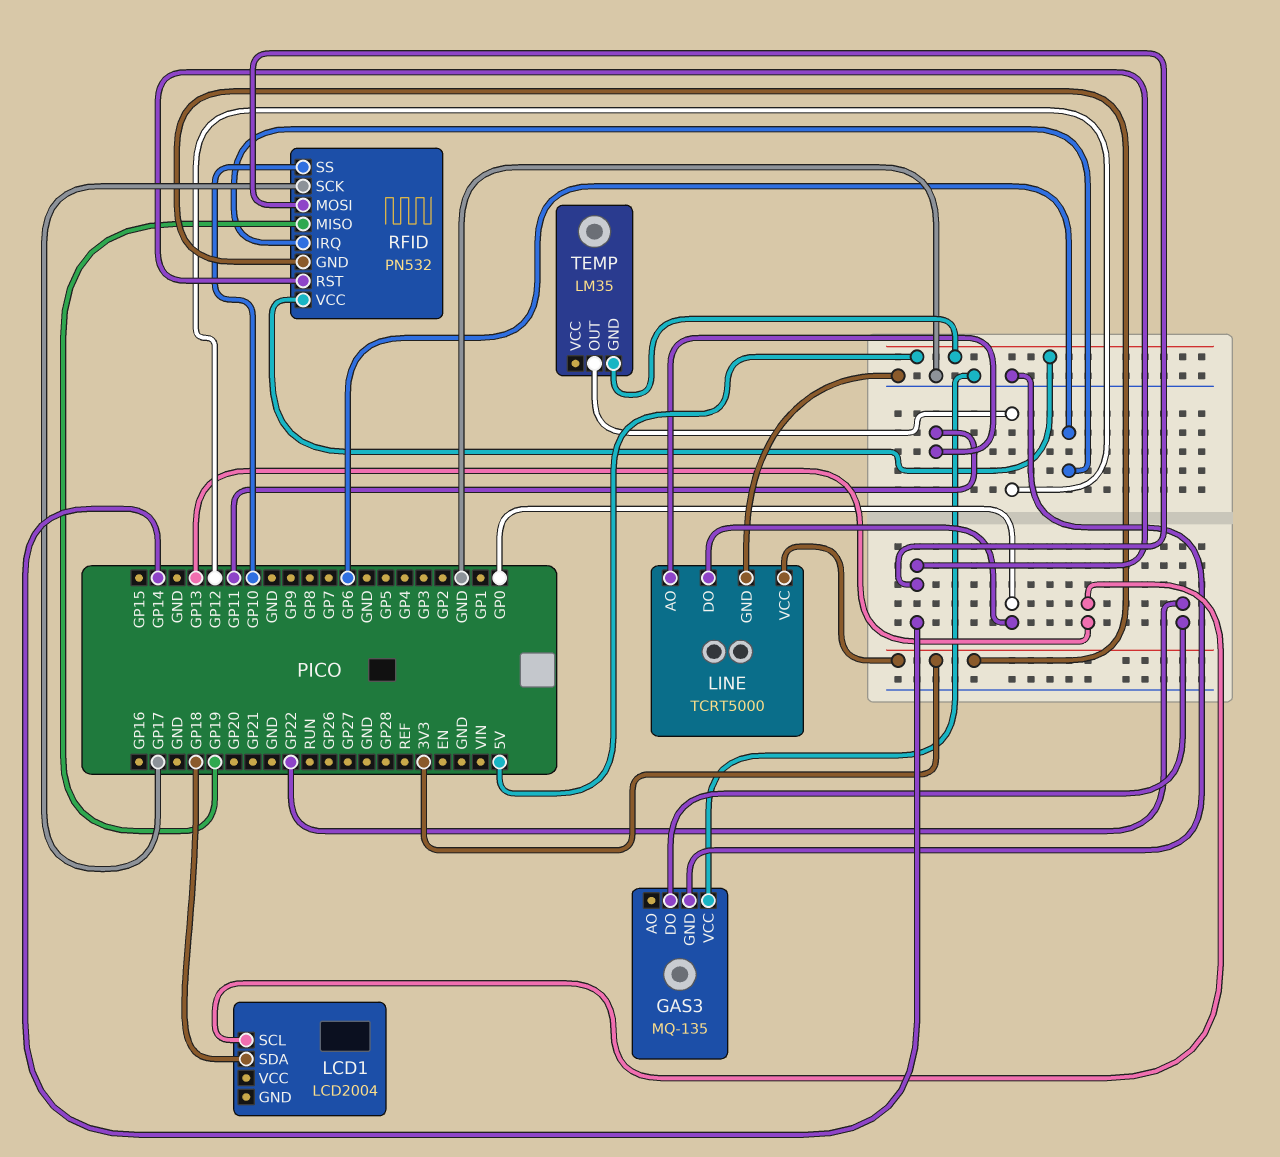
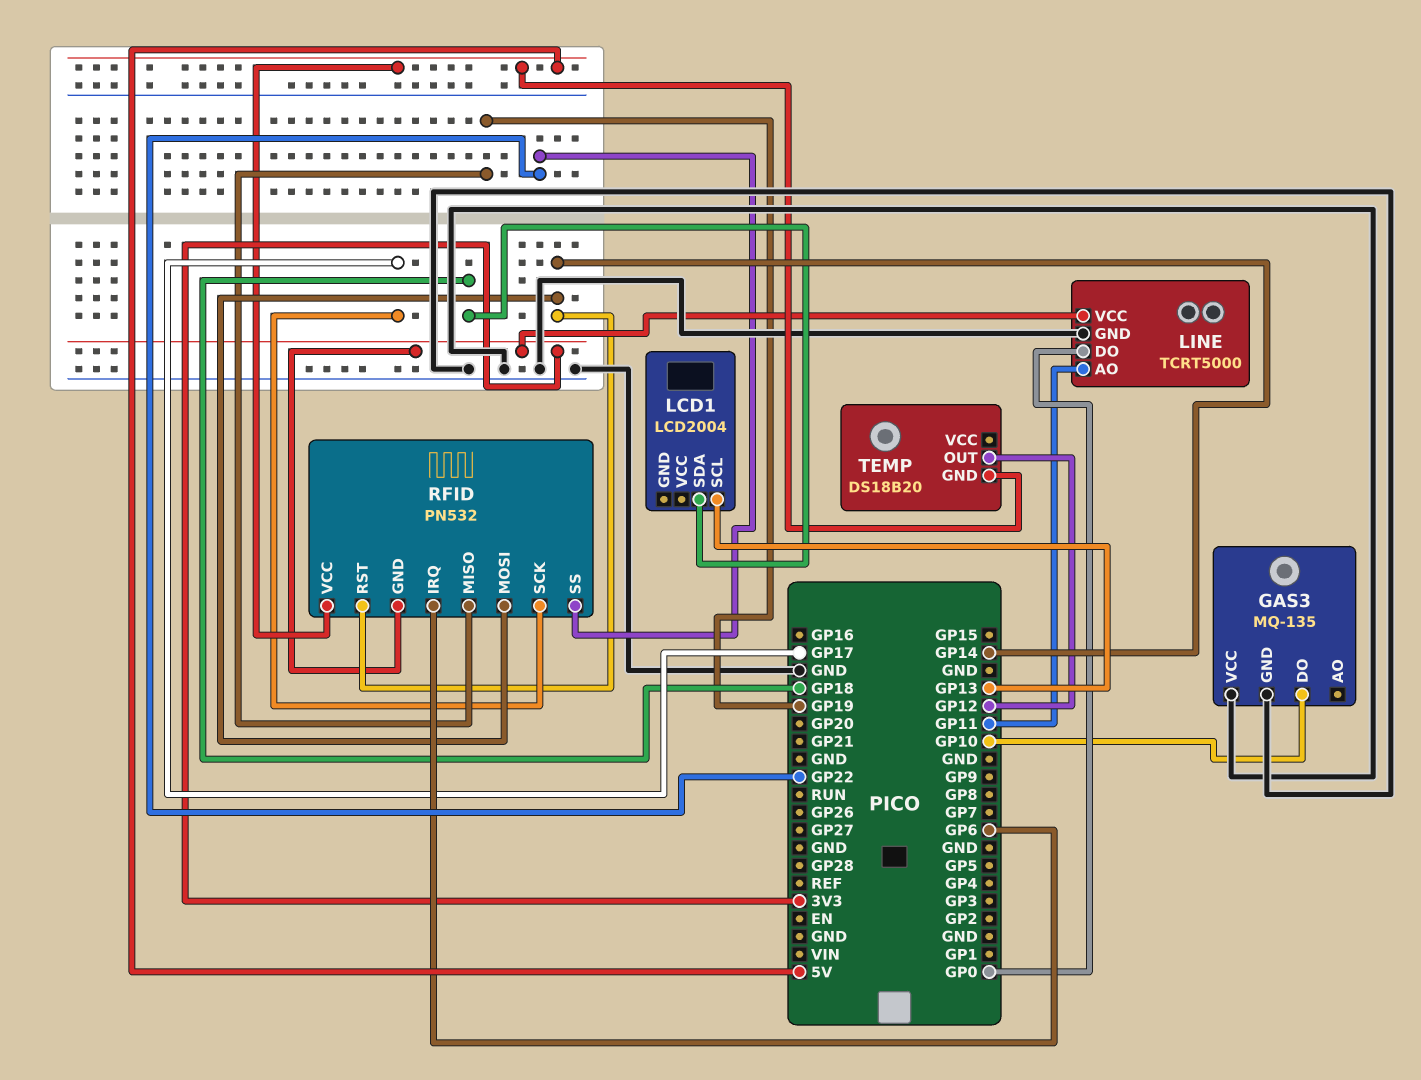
GAS3 pin DO: GP22 -> GP10
RFID pin SS: GP10 -> GP22
TEMP: LM35 -> DS18B20

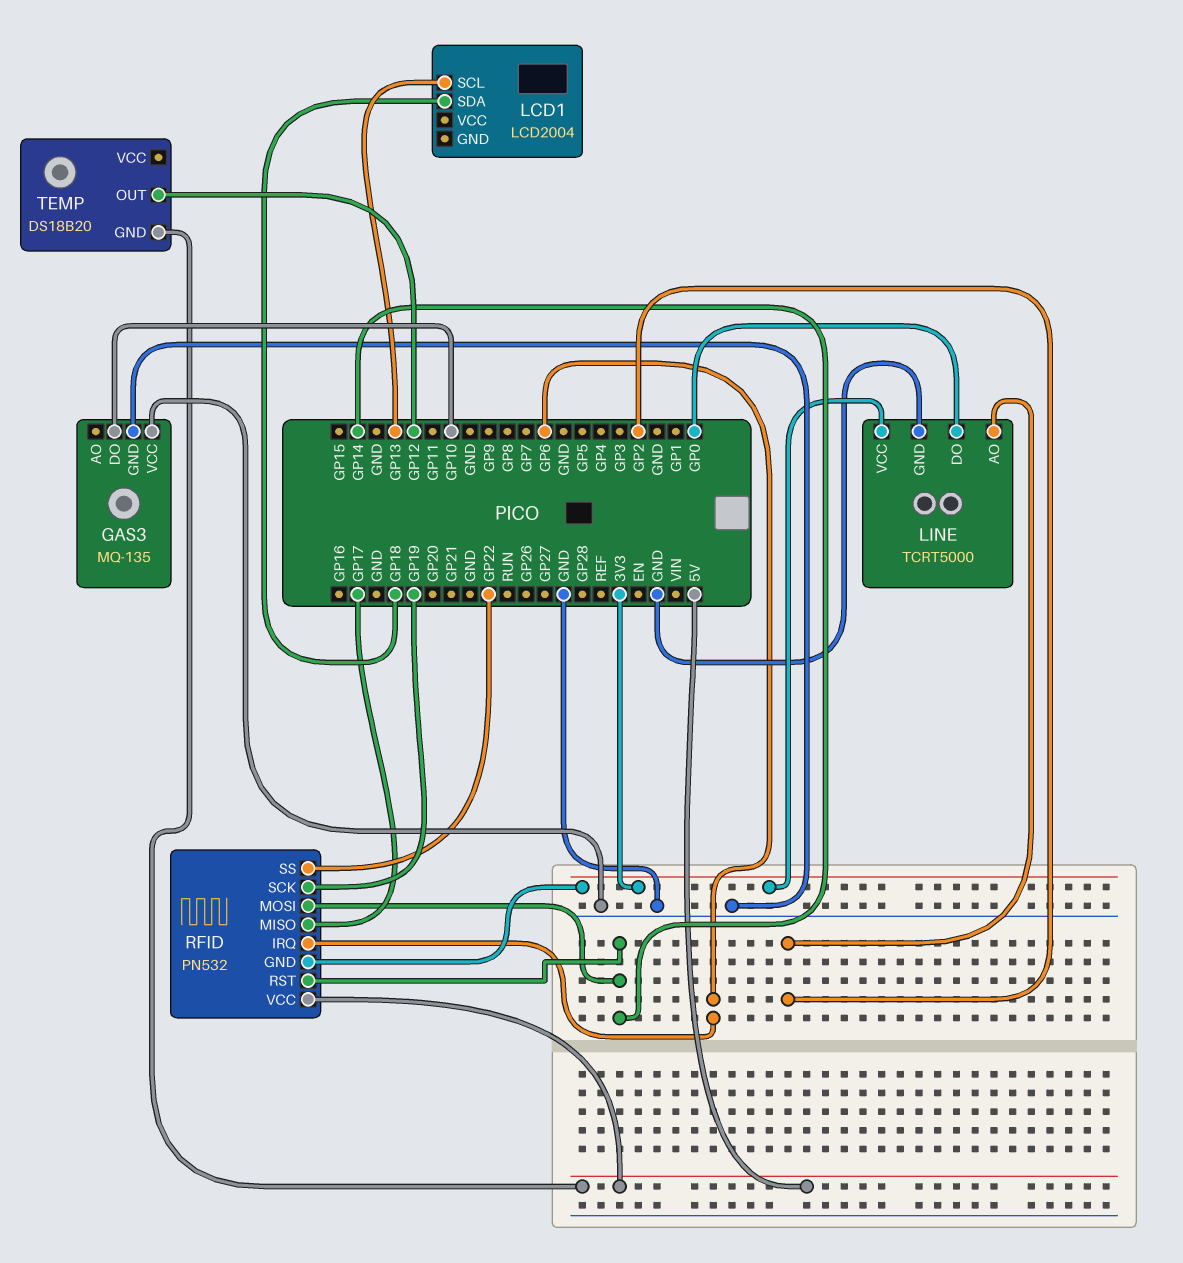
LINE pin AO: GP11 -> GP2
RFID pin MISO: GP19 -> GP17
RFID pin SCK: GP17 -> GP19

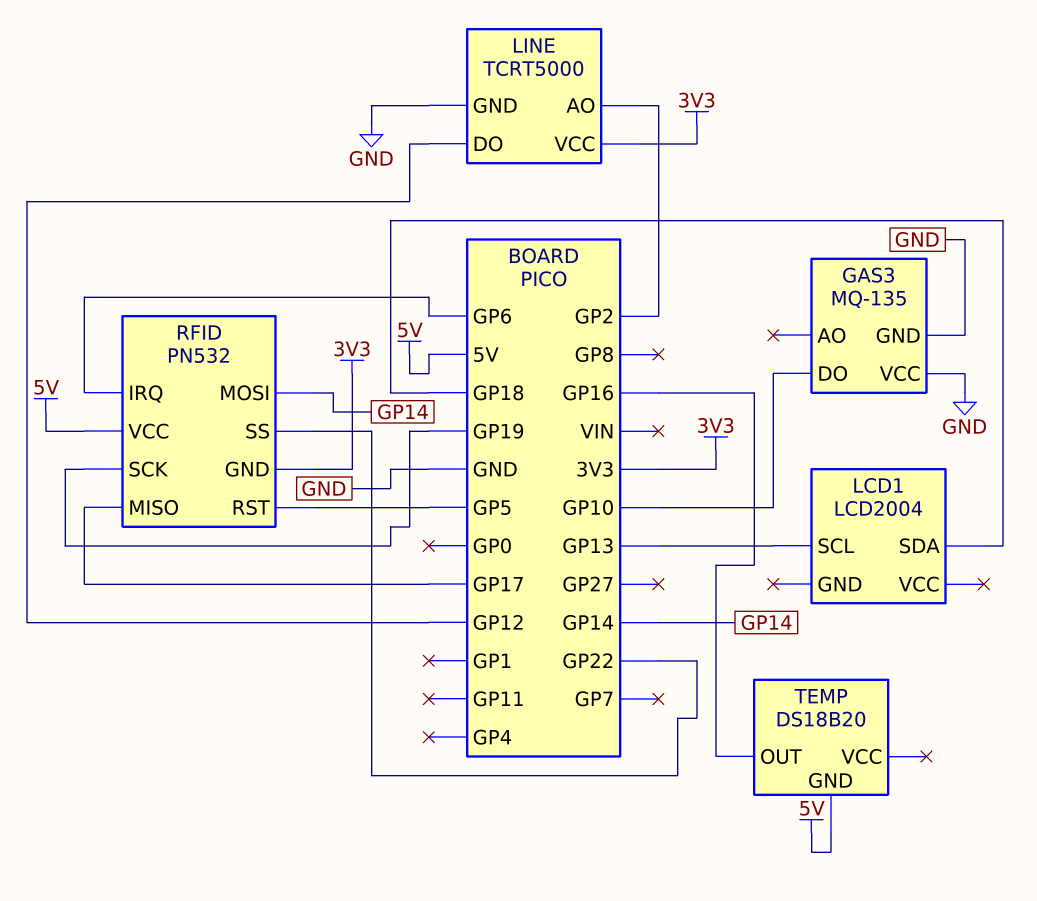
LINE pin DO: GP0 -> GP12
RFID pin RST: GP14 -> GP5
TEMP pin OUT: GP12 -> GP16

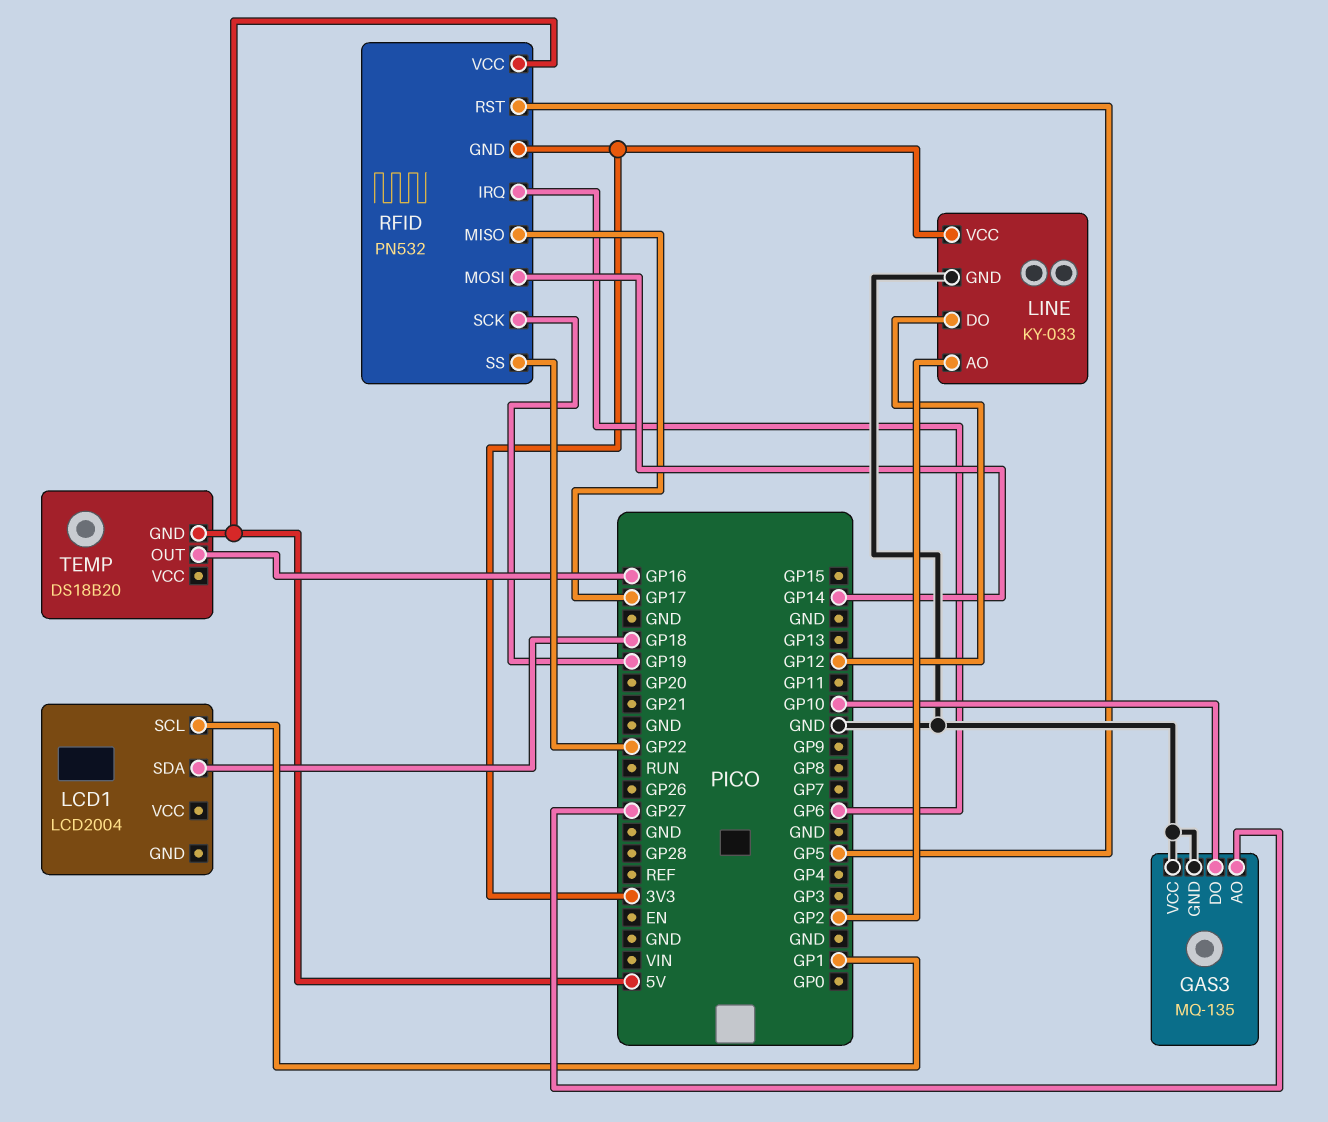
GAS3 pin AO: none -> GP27
LCD1 pin SCL: GP13 -> GP1
LINE: TCRT5000 -> KY-033

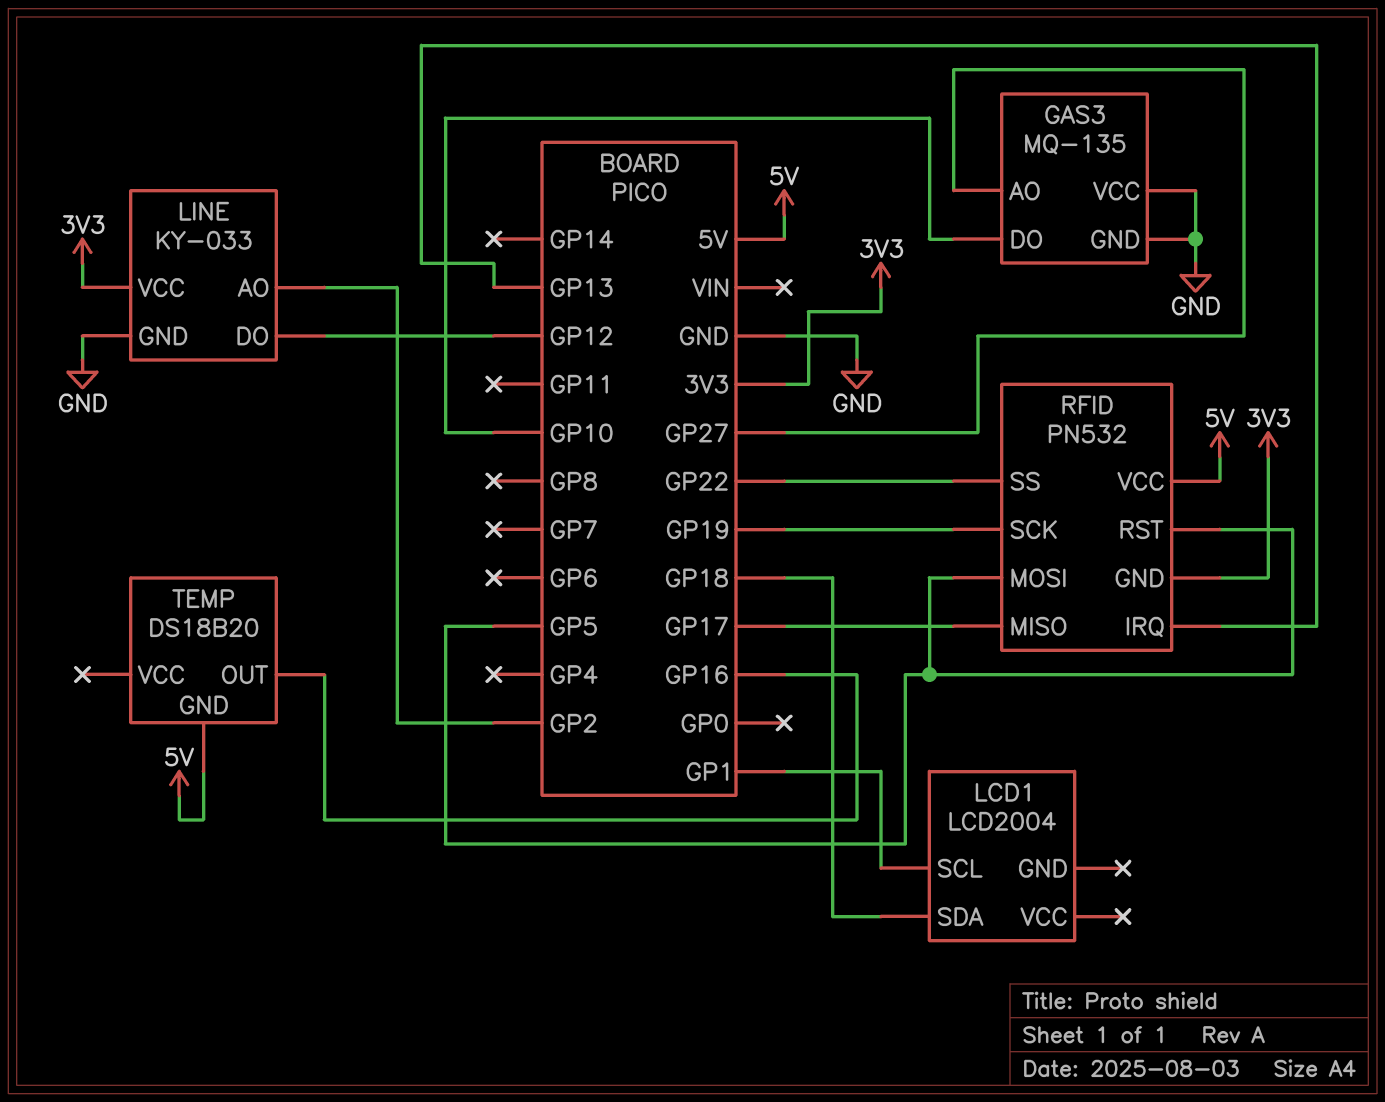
RFID pin IRQ: GP6 -> GP13
RFID pin MOSI: GP14 -> GP5

